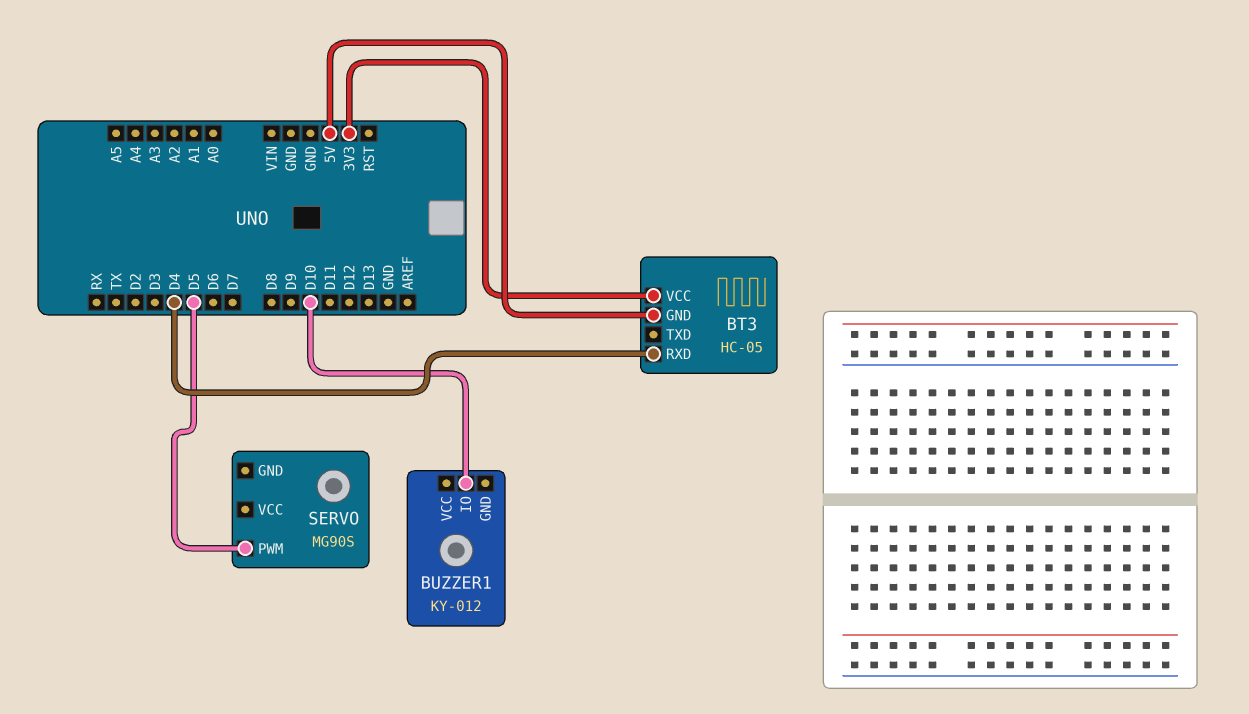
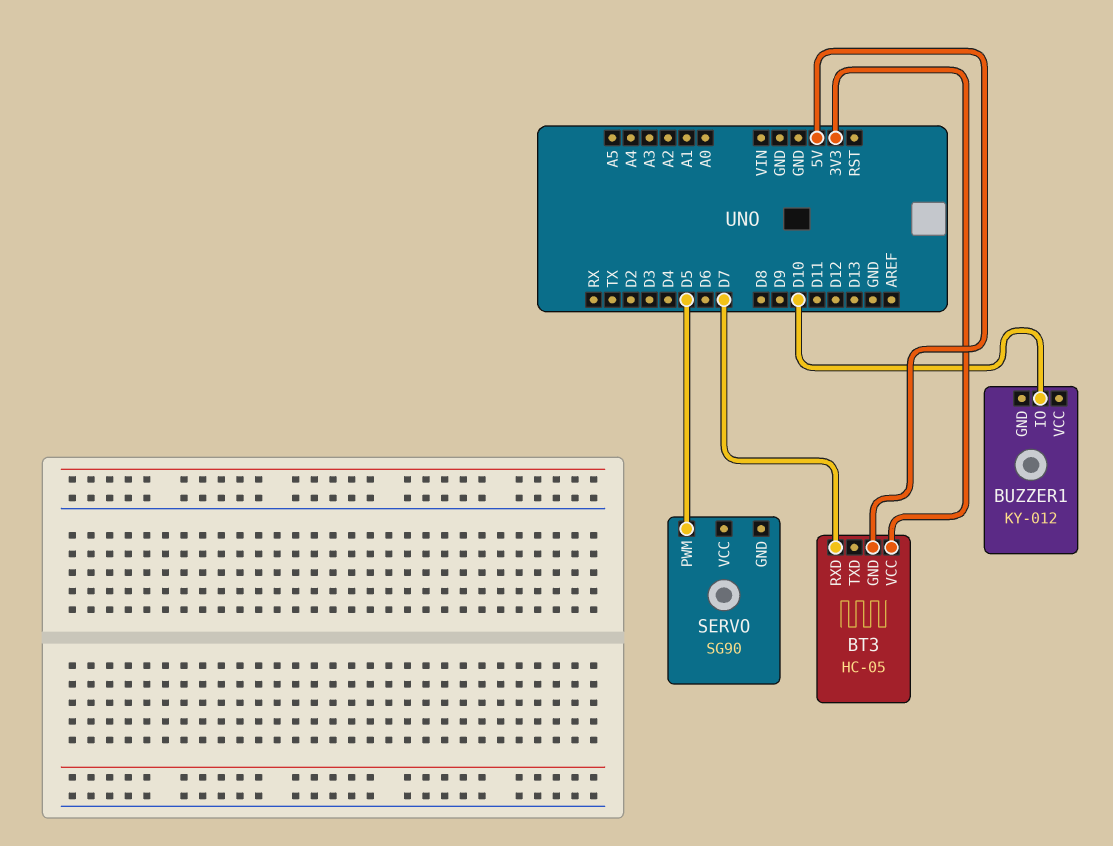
BT3 pin RXD: D4 -> D7
SERVO: MG90S -> SG90

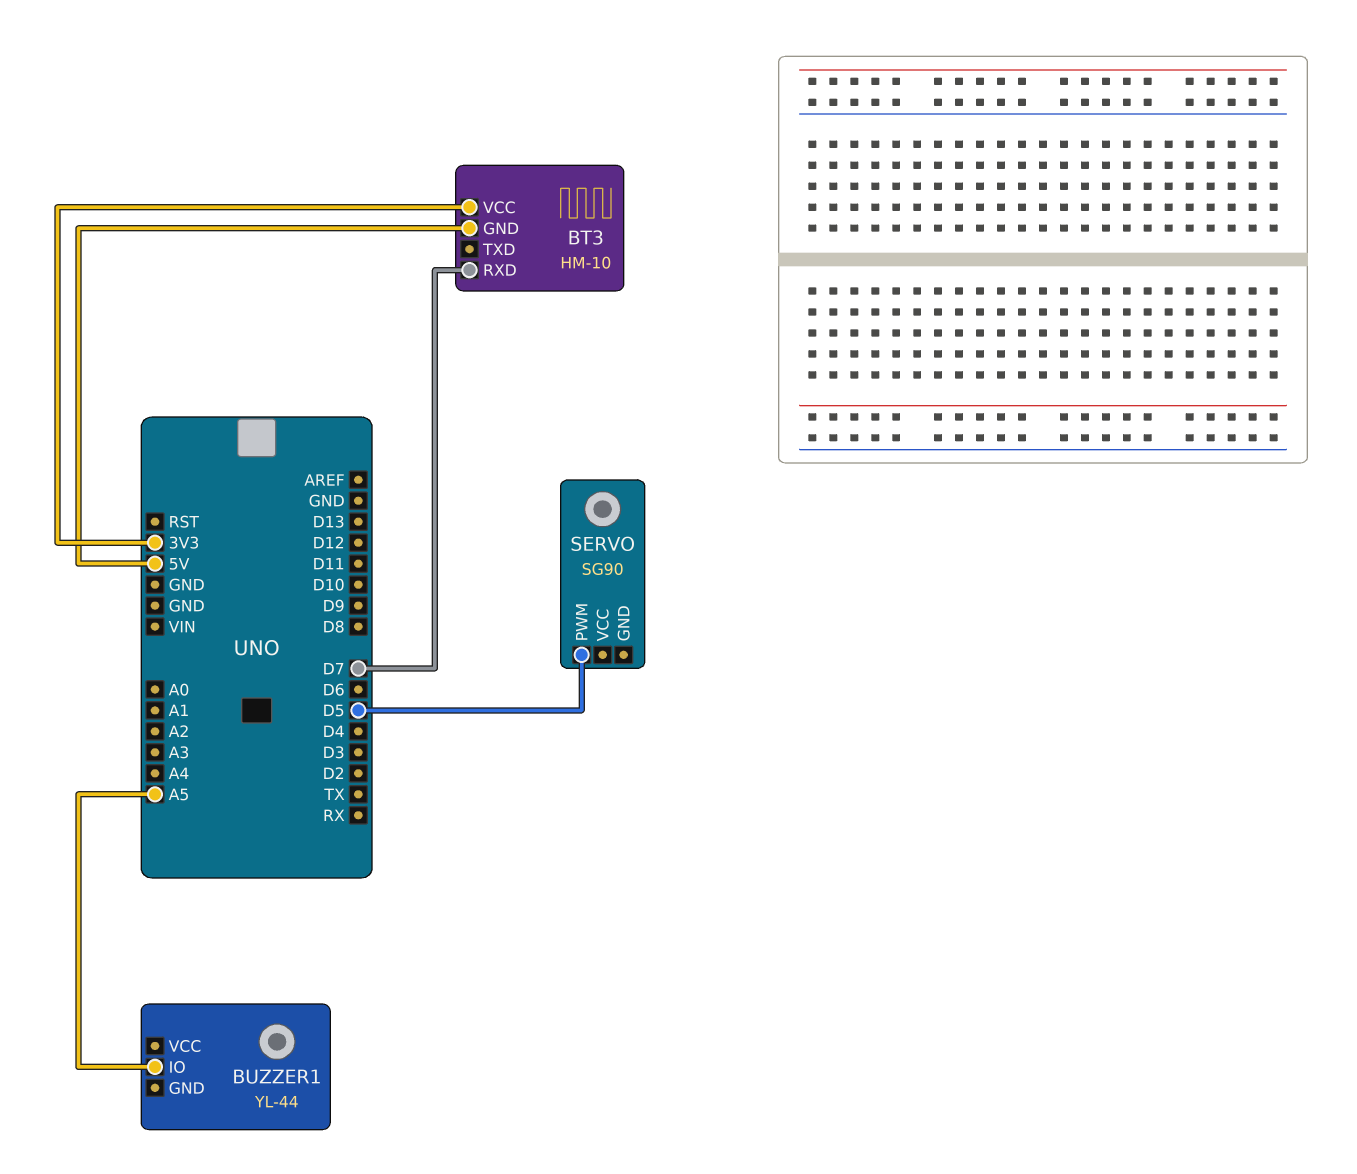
BT3: HC-05 -> HM-10
BUZZER1: KY-012 -> YL-44
BUZZER1 pin IO: D10 -> A5

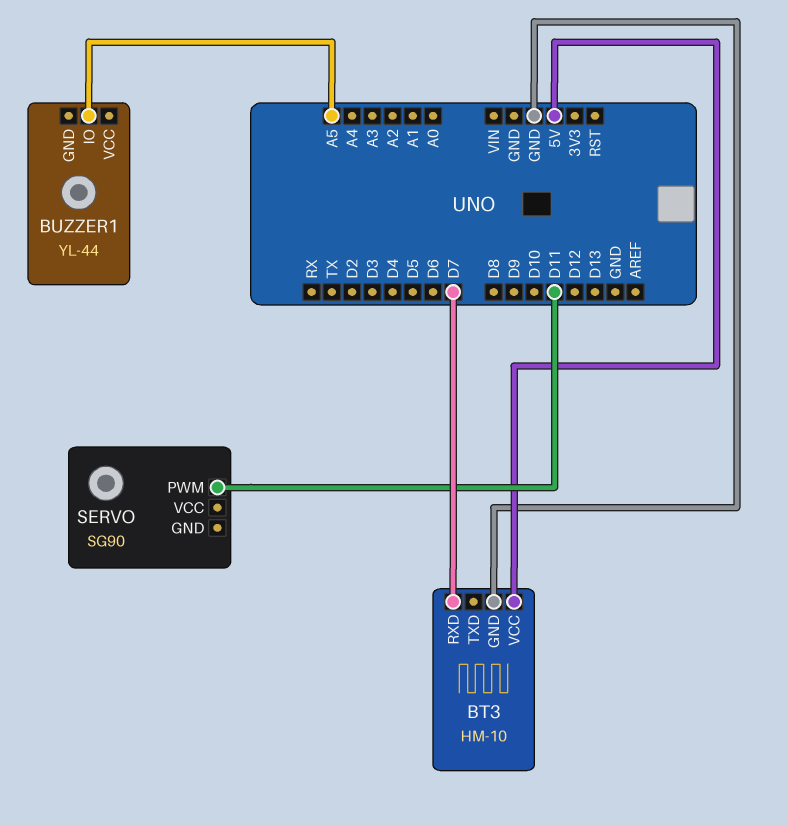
BT3 pin GND: 5V -> GND
BT3 pin VCC: 3V3 -> 5V
SERVO pin PWM: D5 -> D11

